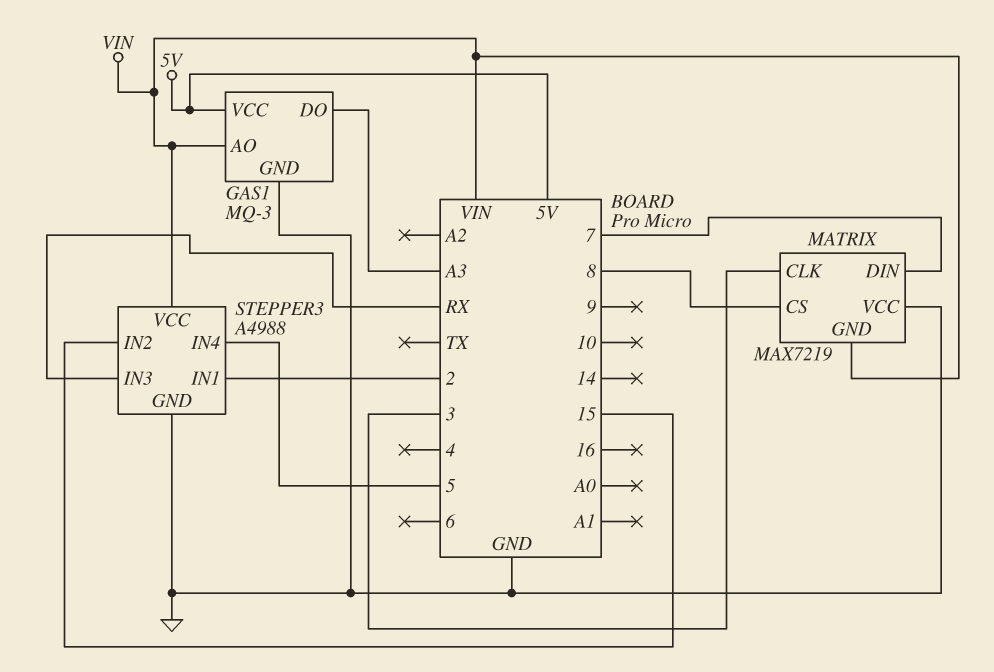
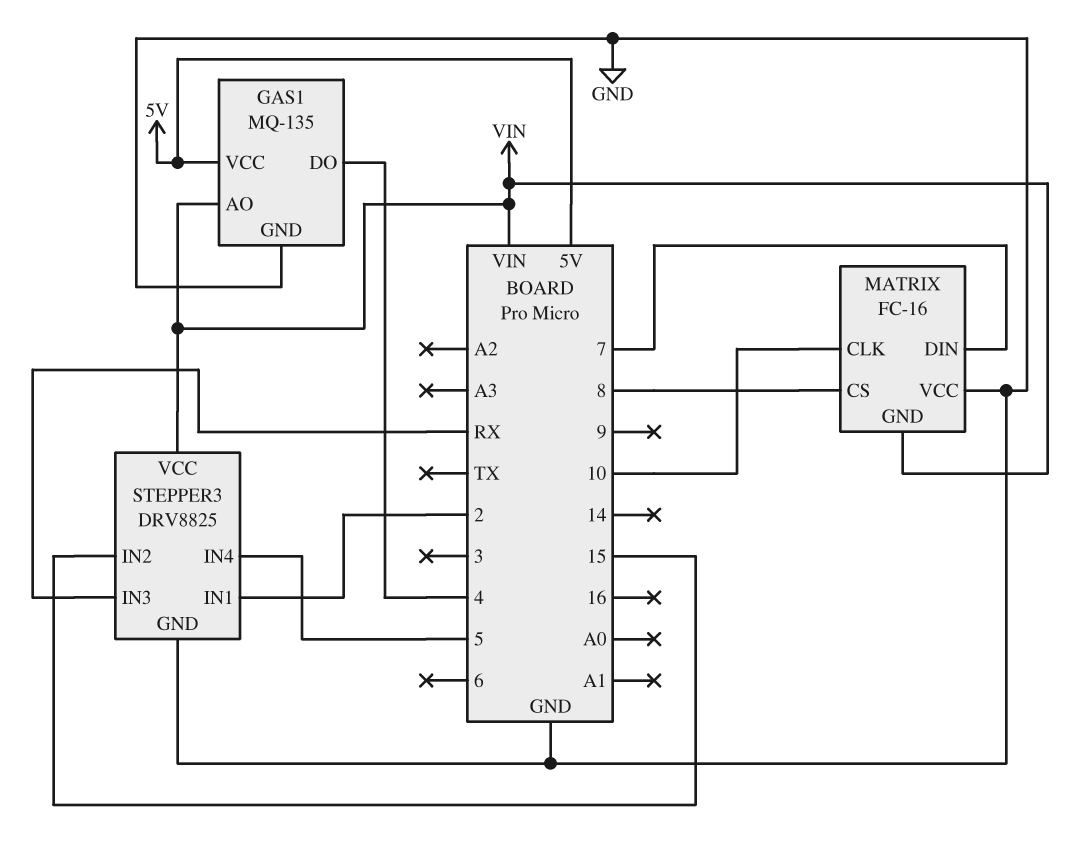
GAS1: MQ-3 -> MQ-135
GAS1 pin DO: A3 -> 4
MATRIX: MAX7219 -> FC-16
MATRIX pin CLK: 3 -> 10
STEPPER3: A4988 -> DRV8825

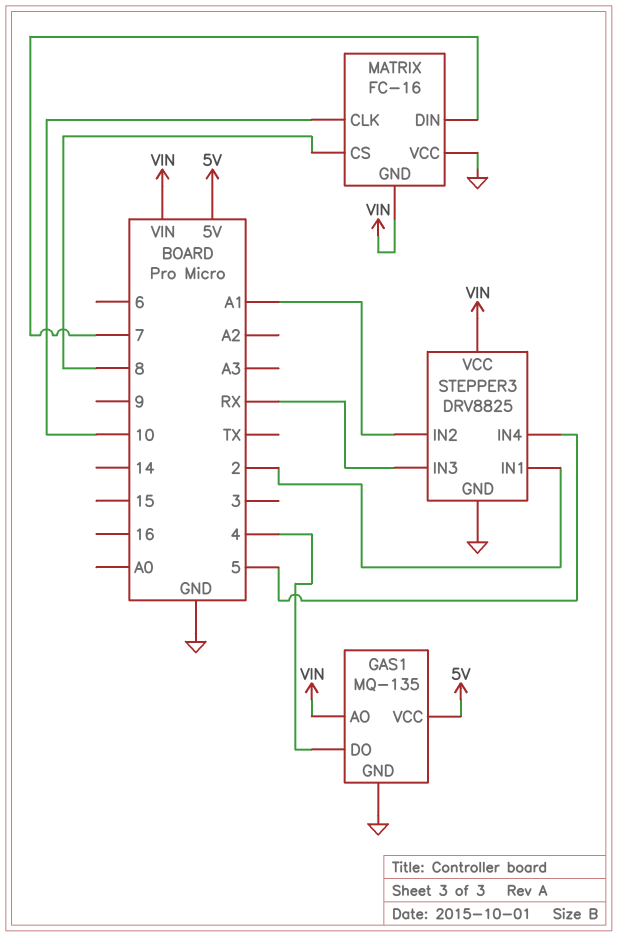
STEPPER3 pin IN2: 15 -> A1

